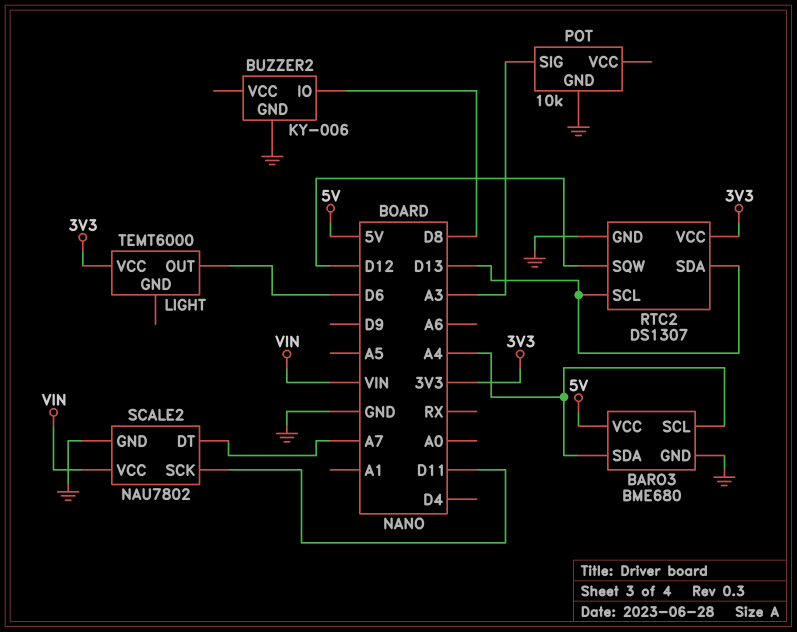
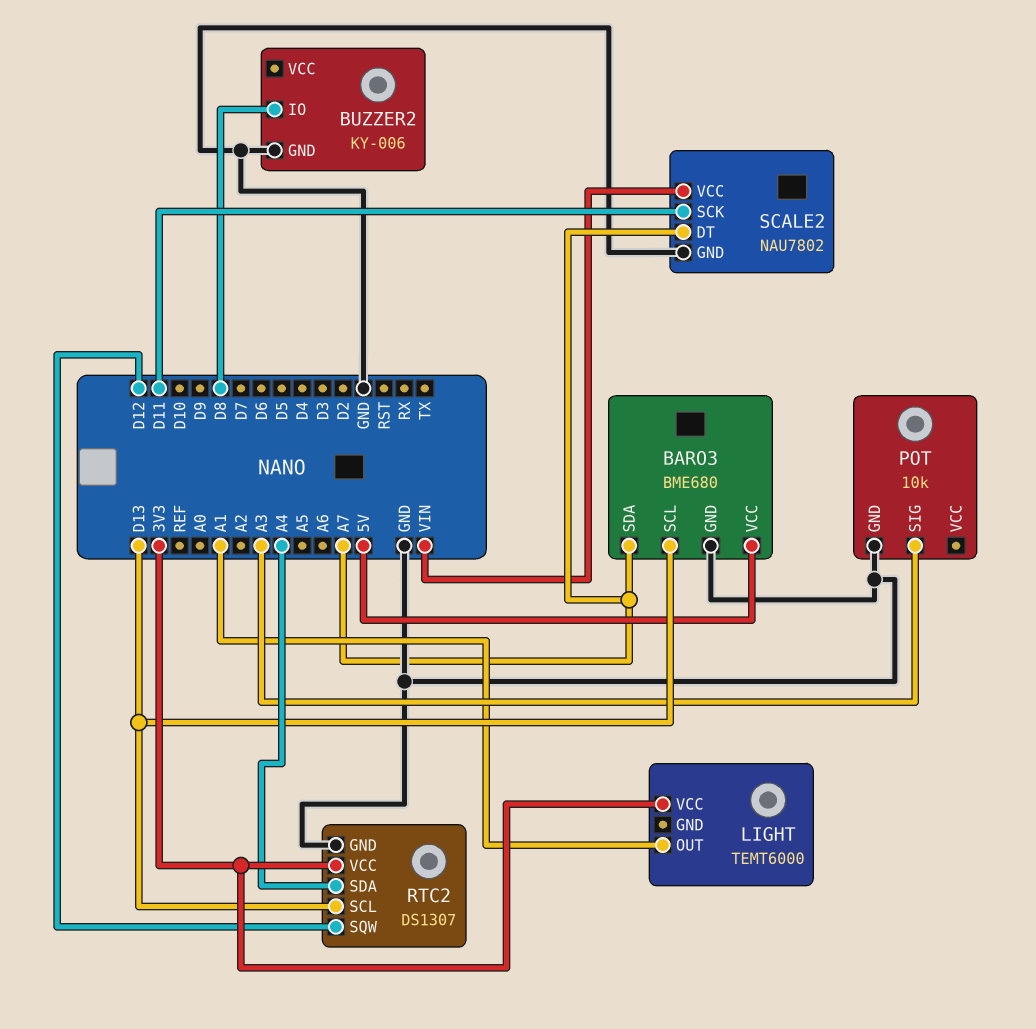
BARO3 pin SCL: A4 -> D13
BARO3 pin SDA: A4 -> A7
LIGHT pin OUT: D6 -> A1
RTC2 pin SDA: D13 -> A4

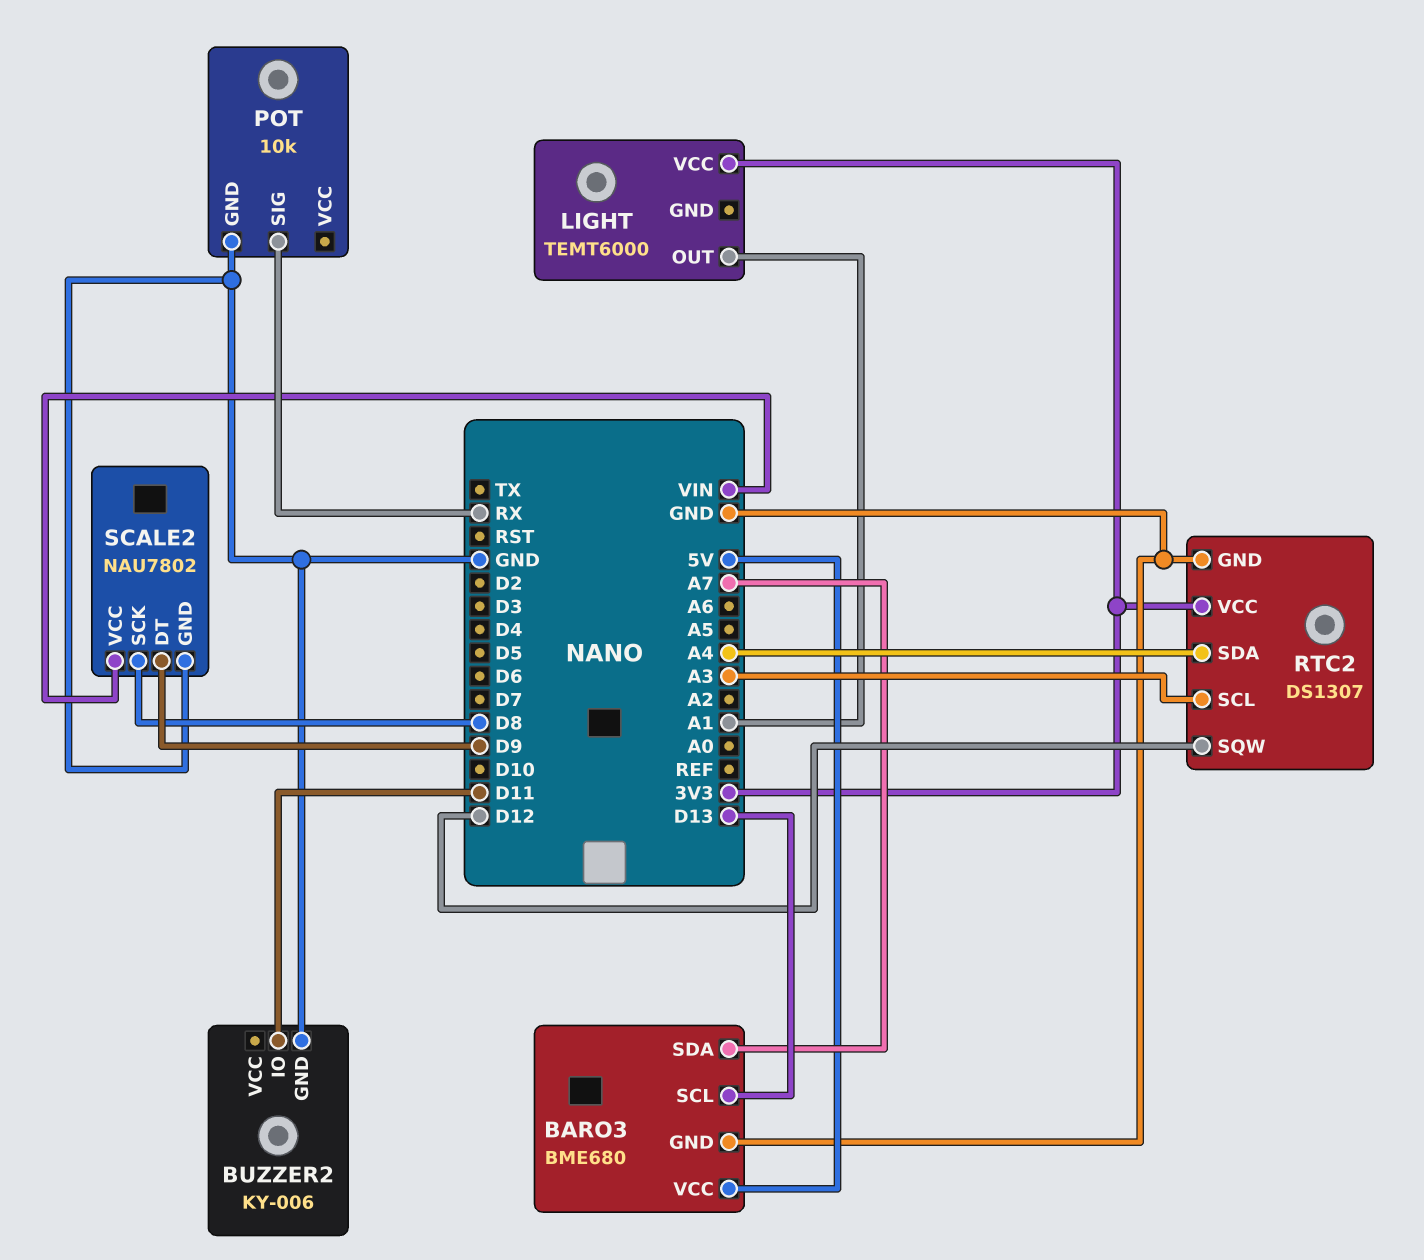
BUZZER2 pin IO: D8 -> D11
POT pin SIG: A3 -> RX
RTC2 pin SCL: D13 -> A3
SCALE2 pin DT: A7 -> D9
SCALE2 pin SCK: D11 -> D8

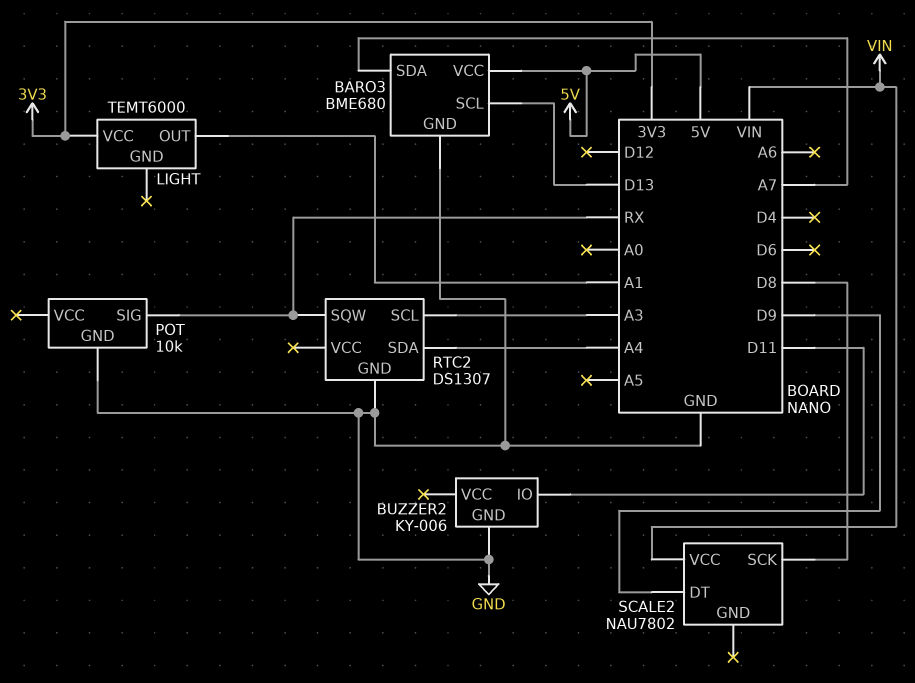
RTC2 pin SQW: D12 -> RX
RTC2 pin VCC: 3V3 -> none
SCALE2 pin GND: GND -> none

